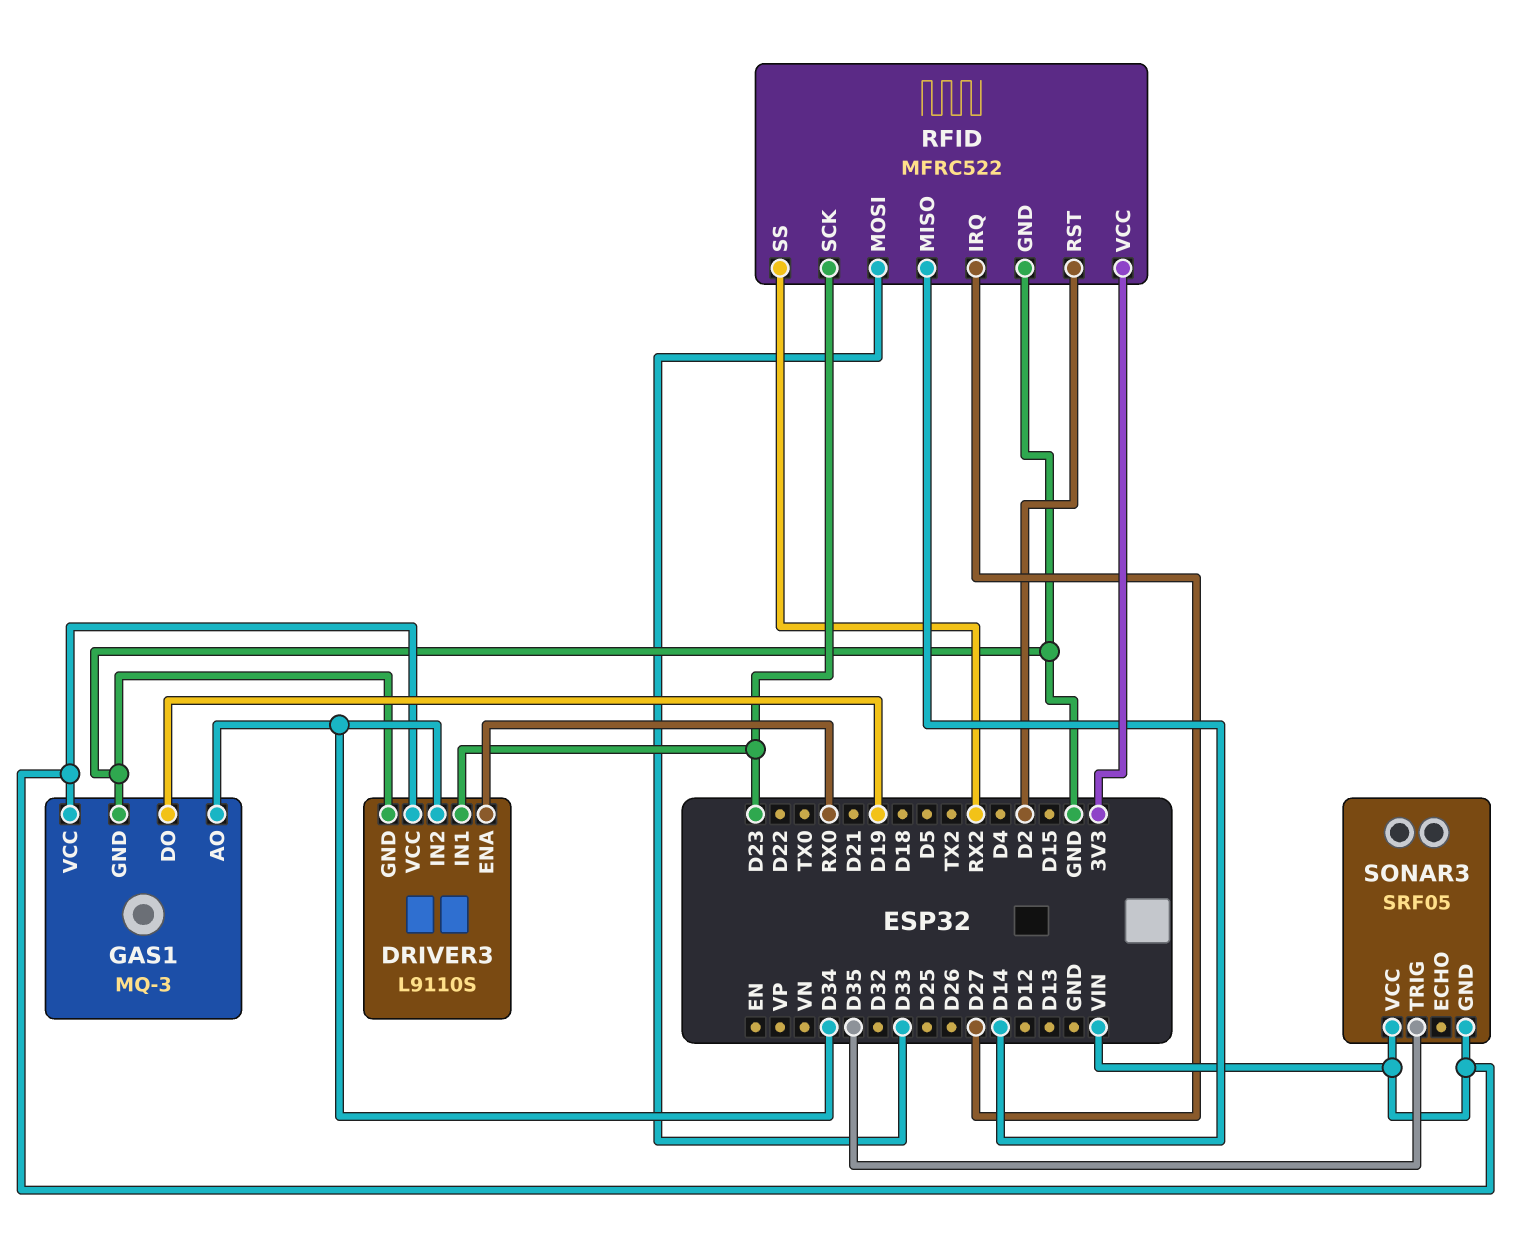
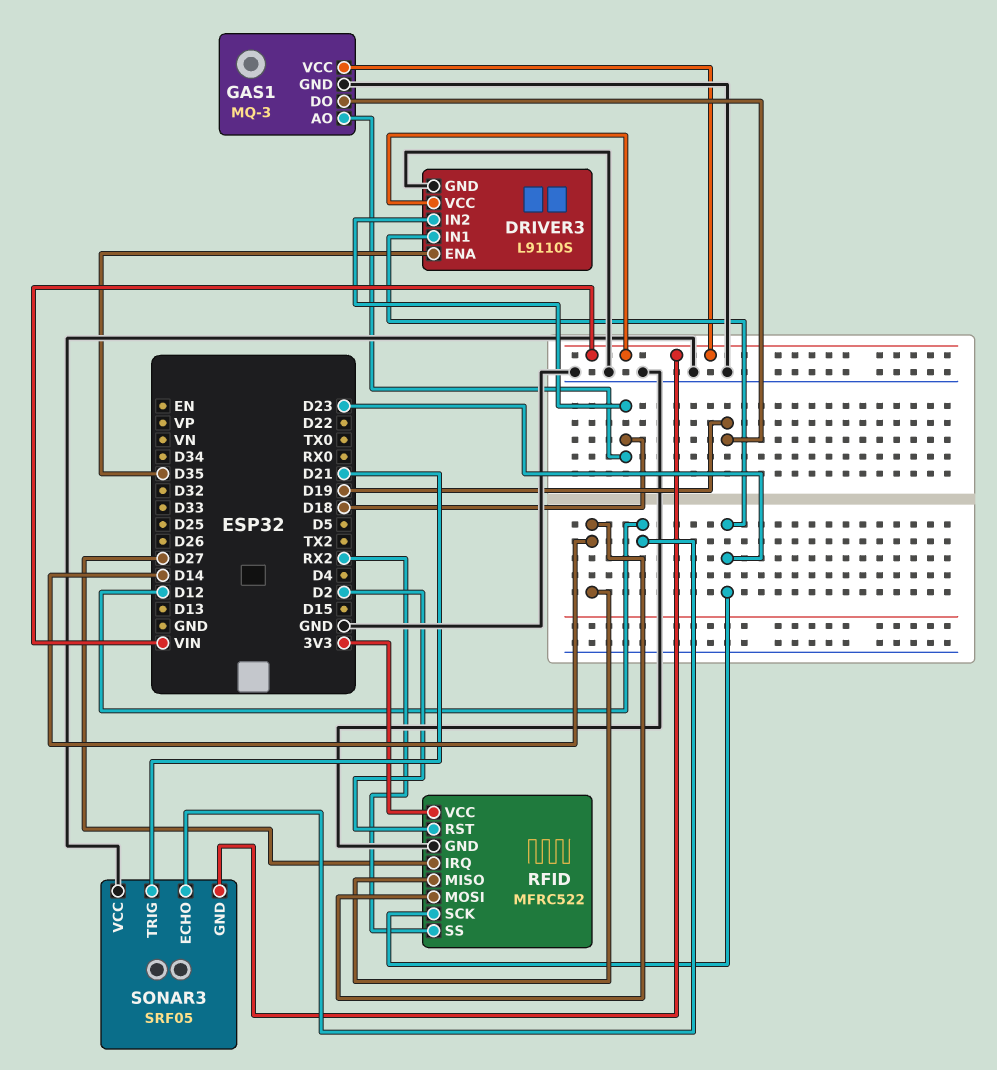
DRIVER3 pin ENA: RX0 -> D35
DRIVER3 pin IN2: D34 -> D18
GAS1 pin AO: D34 -> D18
RFID pin MOSI: D33 -> D14
SONAR3 pin ECHO: none -> D12
SONAR3 pin TRIG: D35 -> D21
SONAR3 pin VCC: VIN -> GND

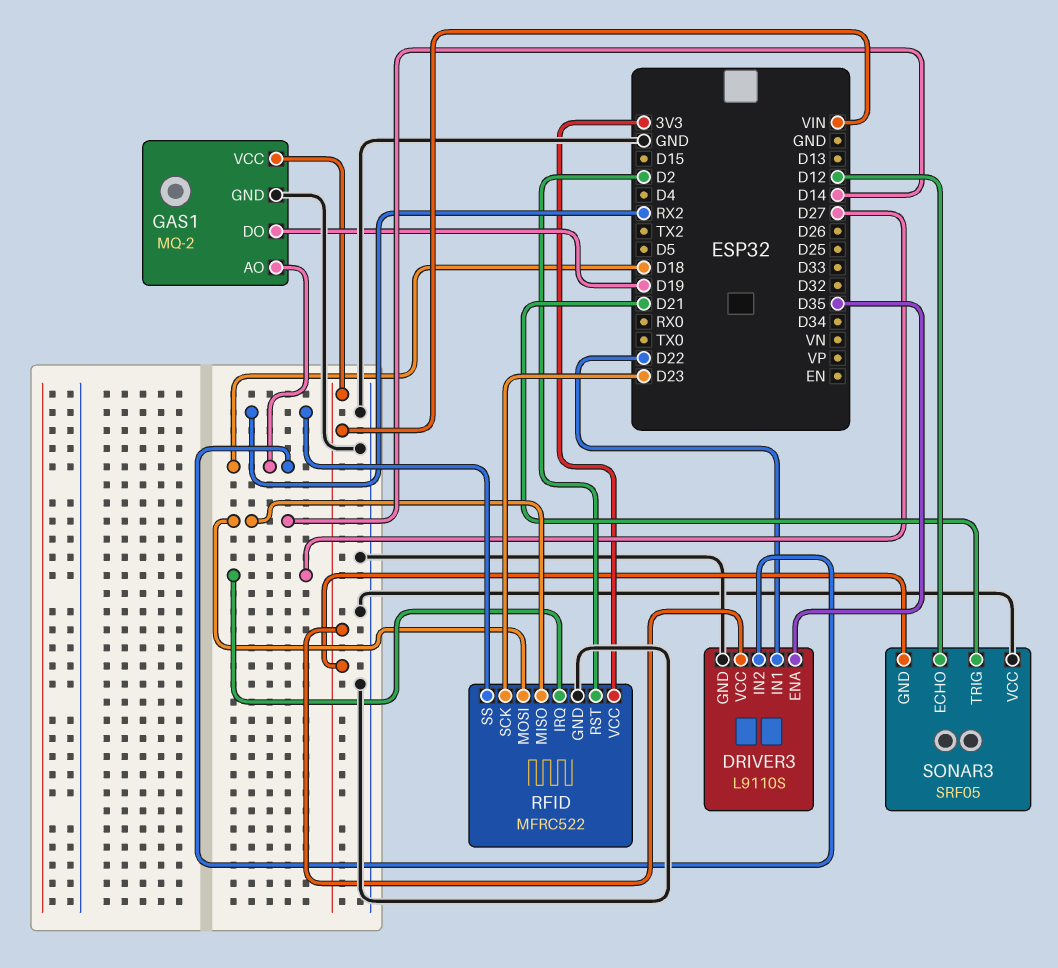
DRIVER3 pin IN1: D23 -> D22
GAS1: MQ-3 -> MQ-2

